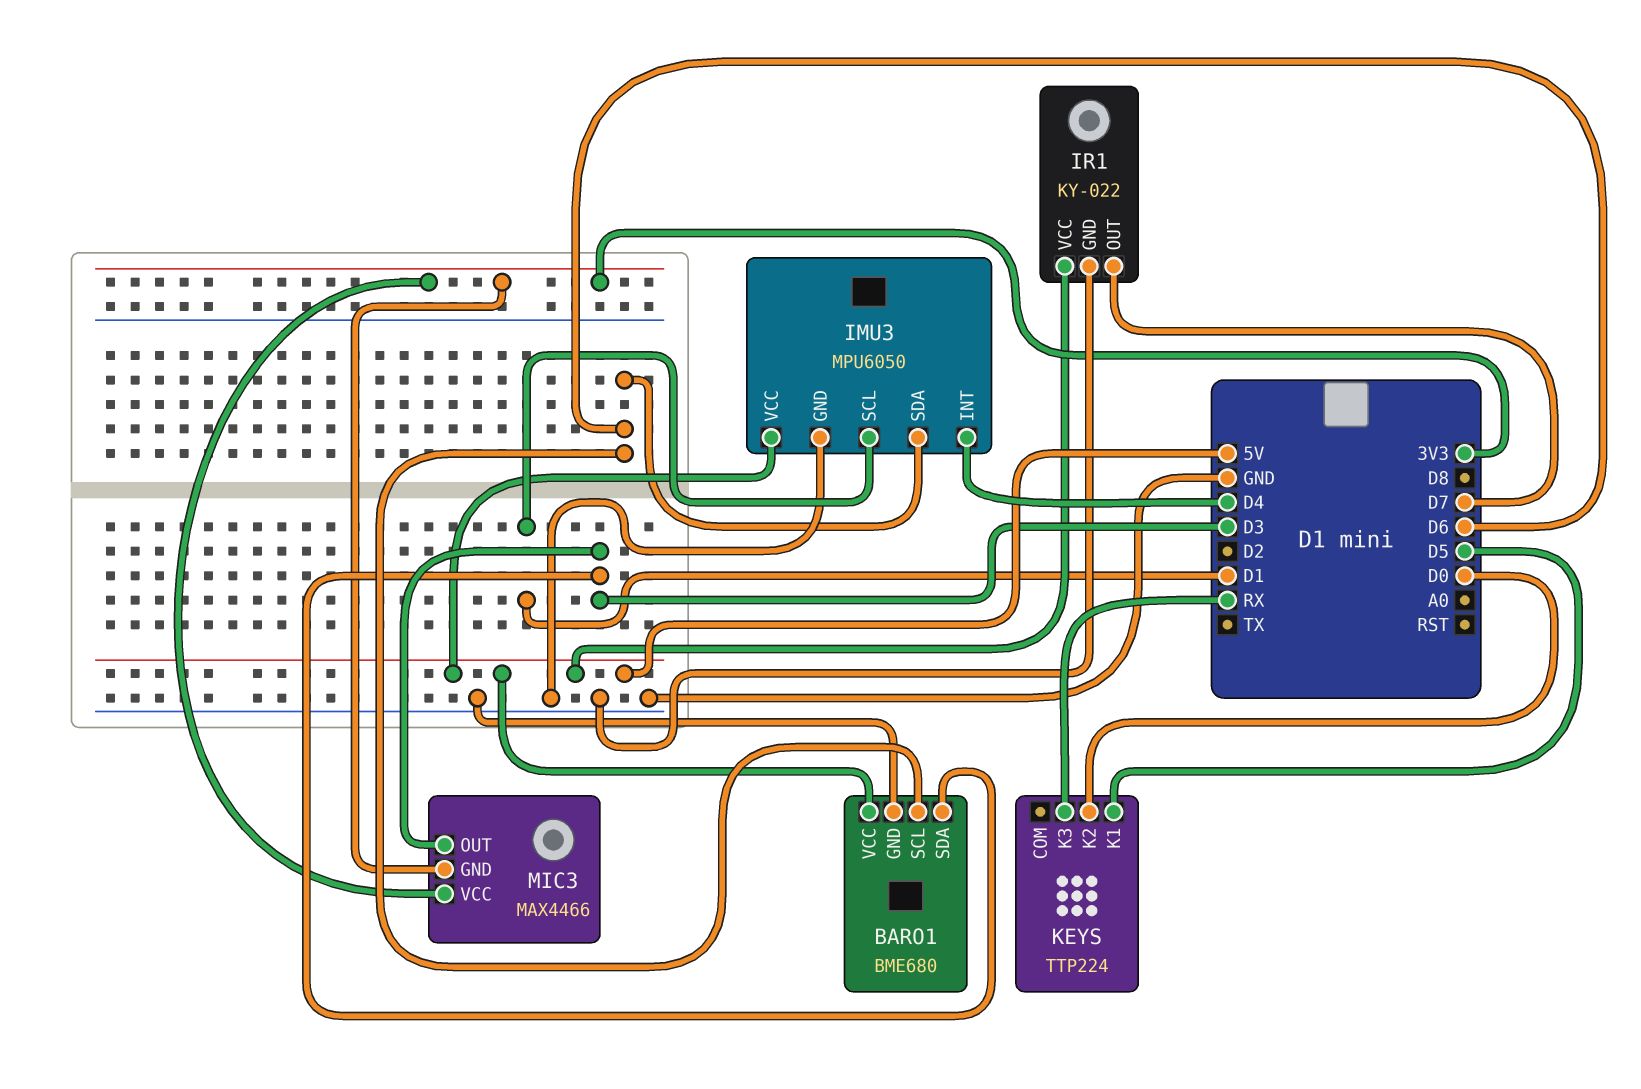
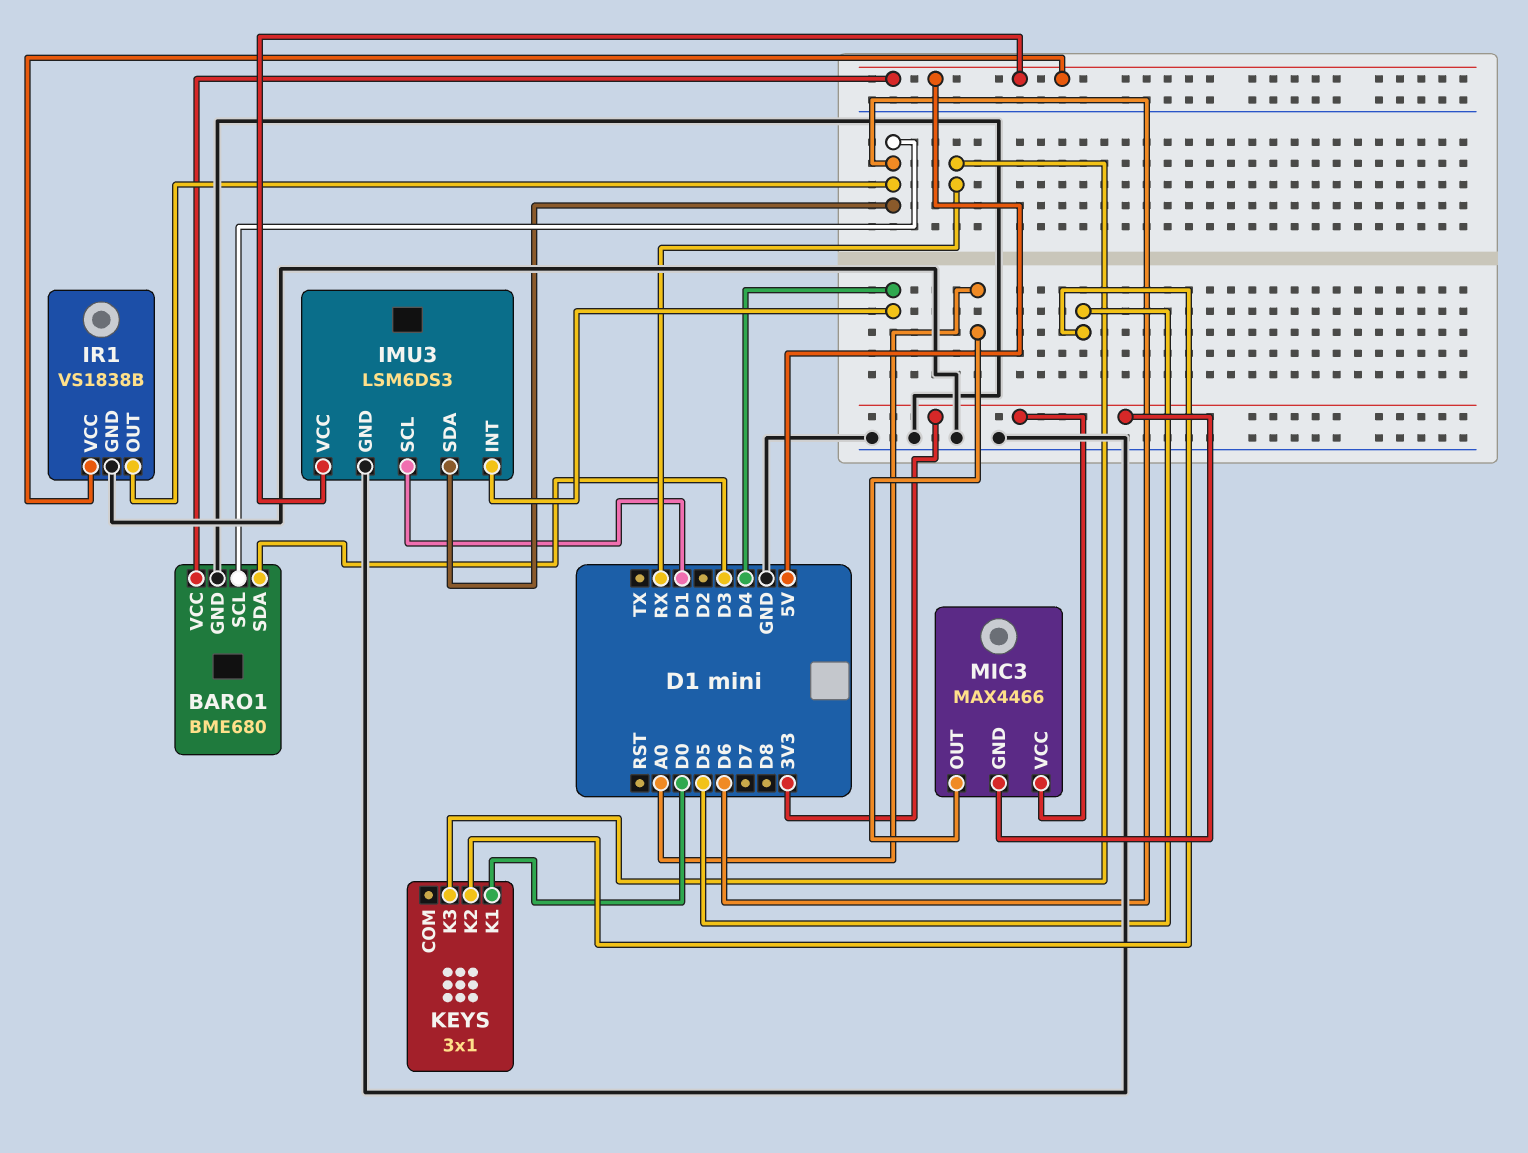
IMU3: MPU6050 -> LSM6DS3
IR1: KY-022 -> VS1838B
IR1 pin OUT: D7 -> D6
KEYS: TTP224 -> 3x1
KEYS pin K1: D5 -> D0
KEYS pin K2: D0 -> D5
MIC3 pin OUT: D3 -> A0

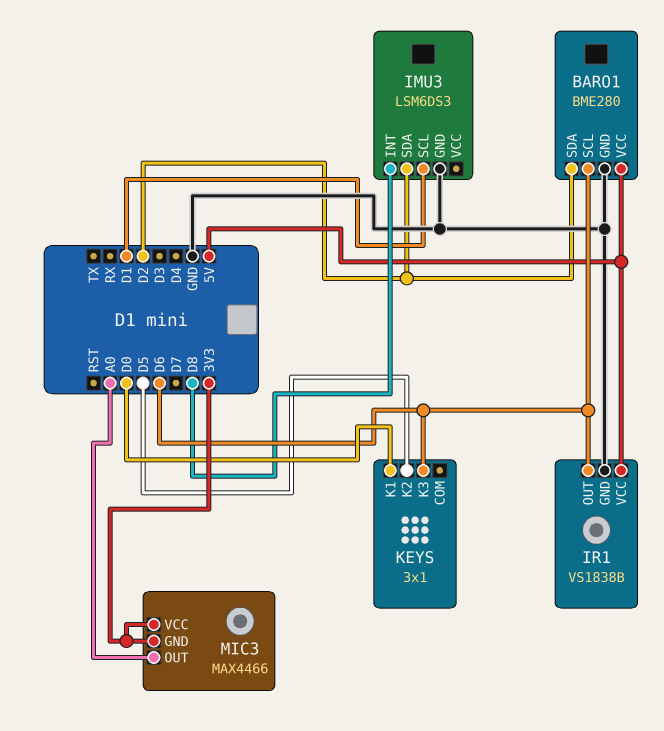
BARO1: BME680 -> BME280
BARO1 pin SDA: D3 -> D2
IMU3 pin INT: D4 -> D8
IMU3 pin SDA: D6 -> D2
IMU3 pin VCC: 5V -> none
KEYS pin K3: RX -> D6

